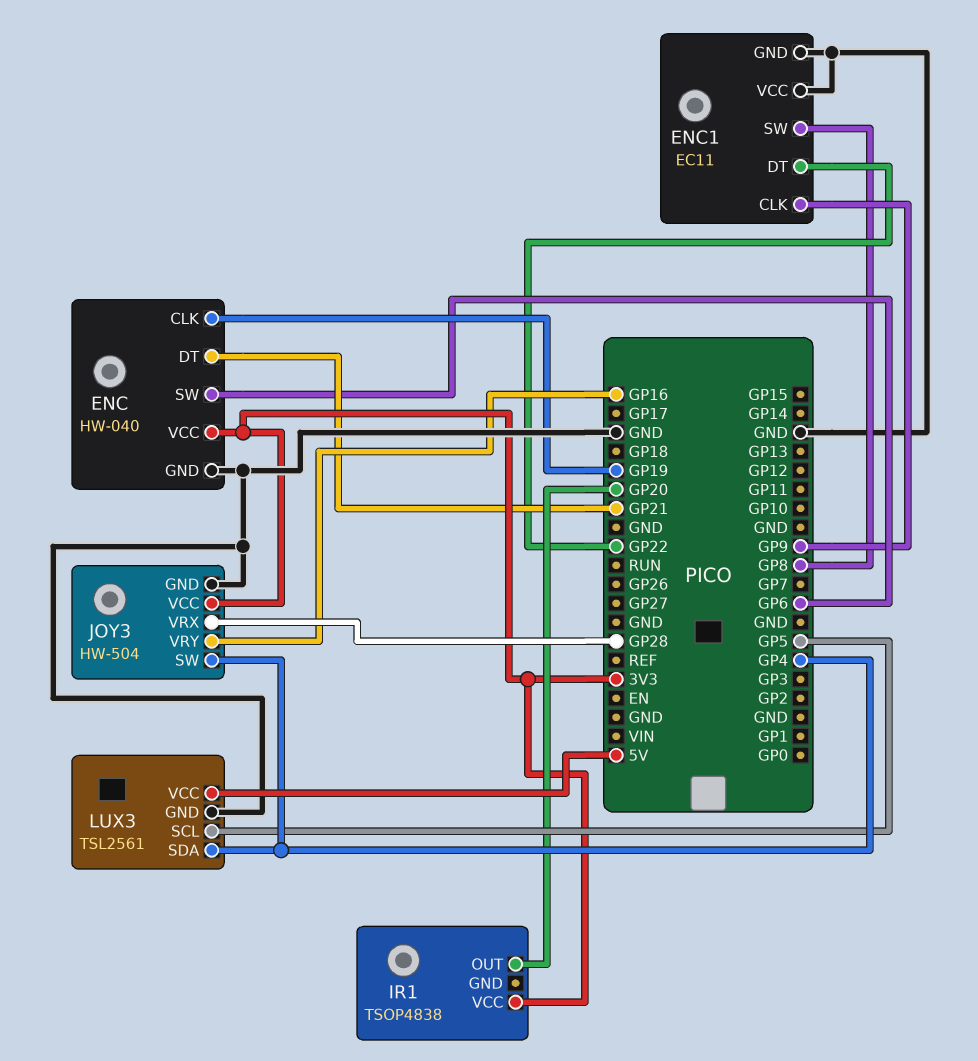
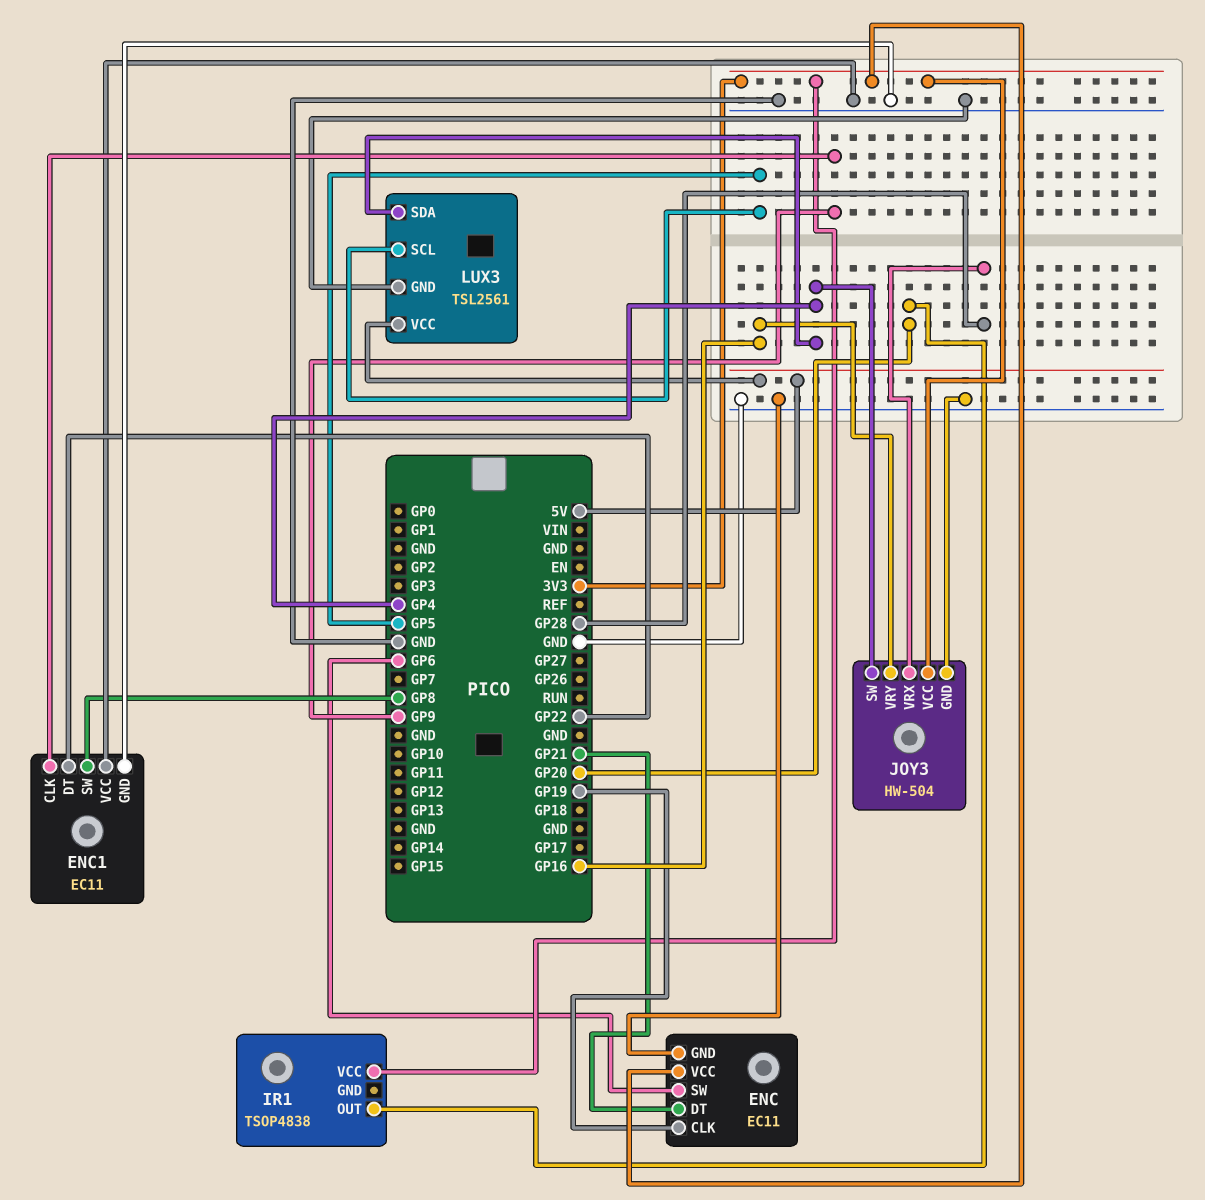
ENC: HW-040 -> EC11

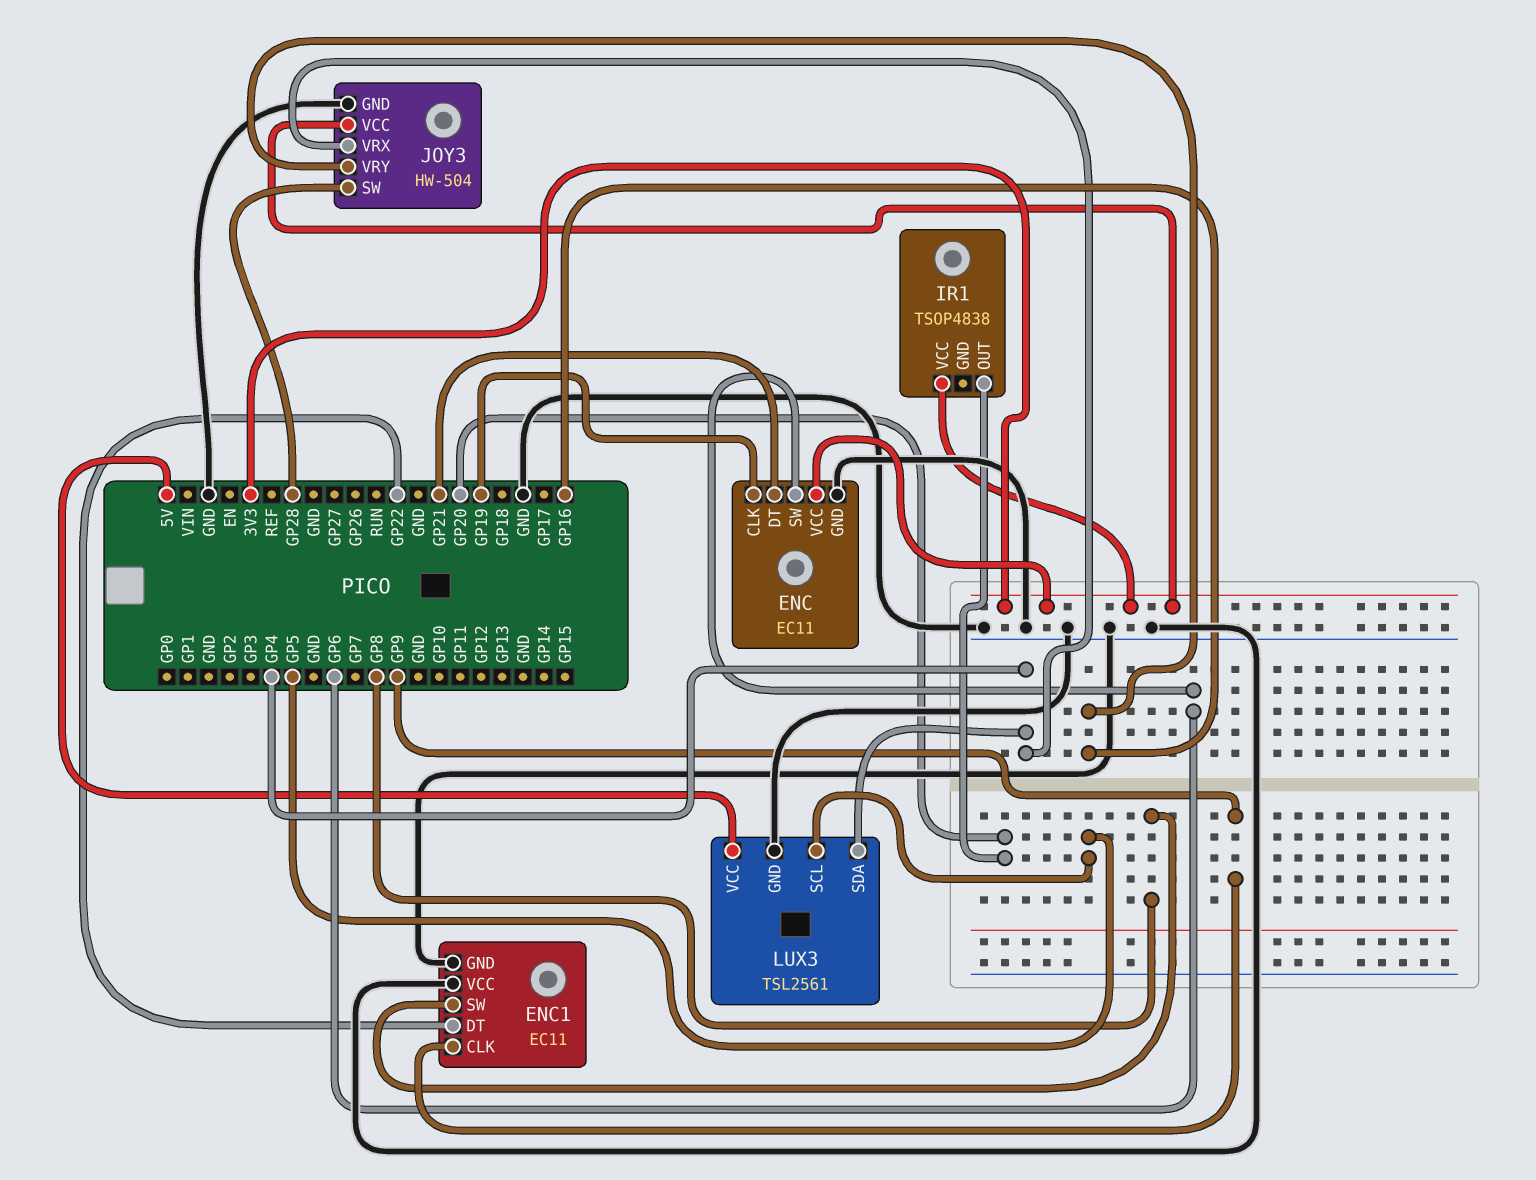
JOY3 pin SW: GP4 -> GP28
JOY3 pin VRX: GP28 -> GP4

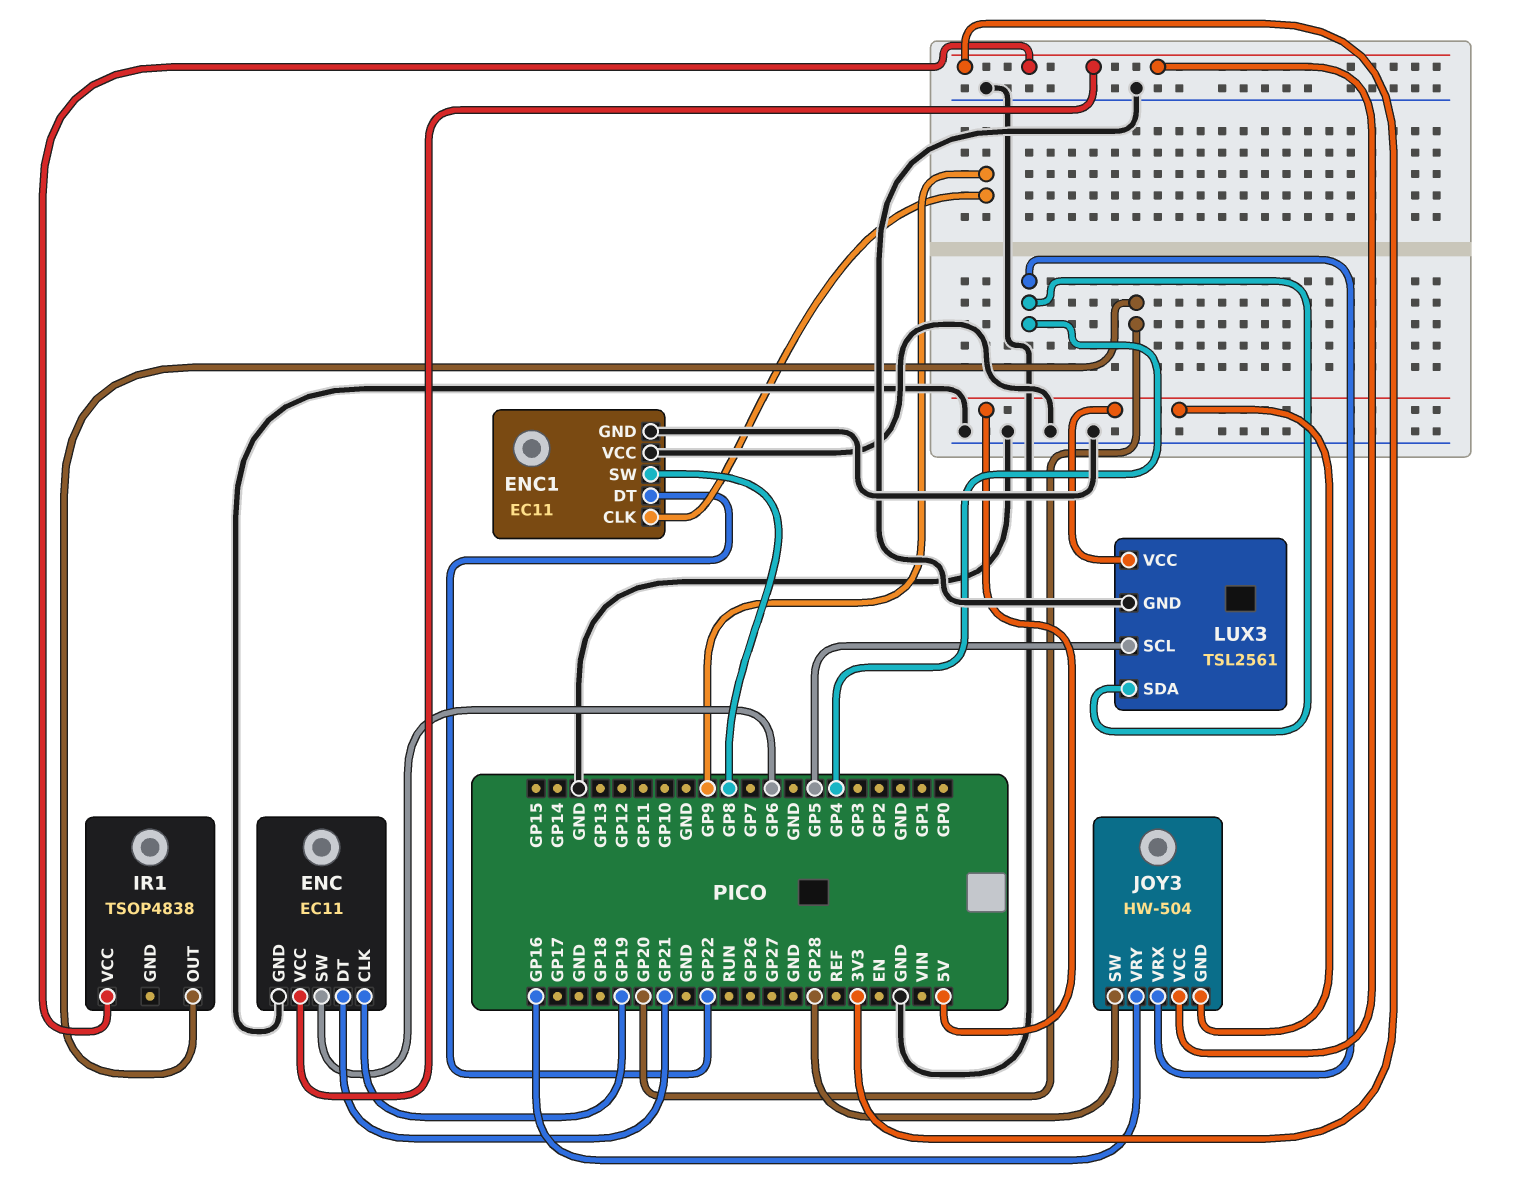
JOY3 pin GND: GND -> 5V

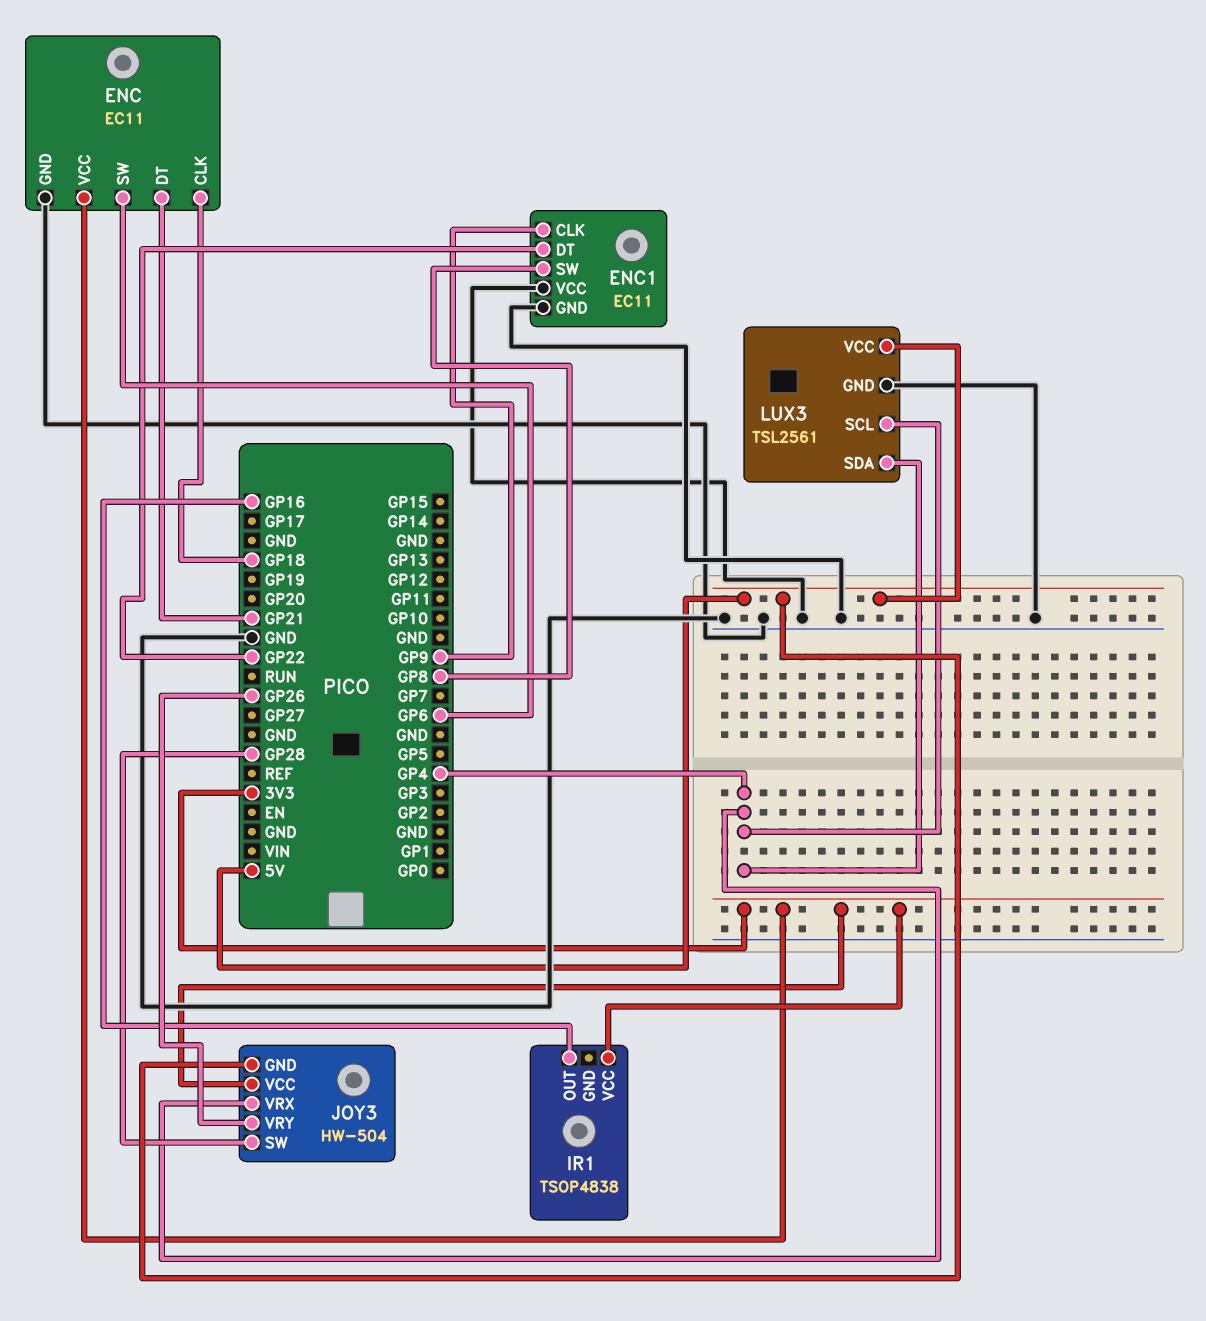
ENC pin CLK: GP19 -> GP18
IR1 pin OUT: GP20 -> GP16
JOY3 pin VRY: GP16 -> GP26
LUX3 pin SCL: GP5 -> GP4

